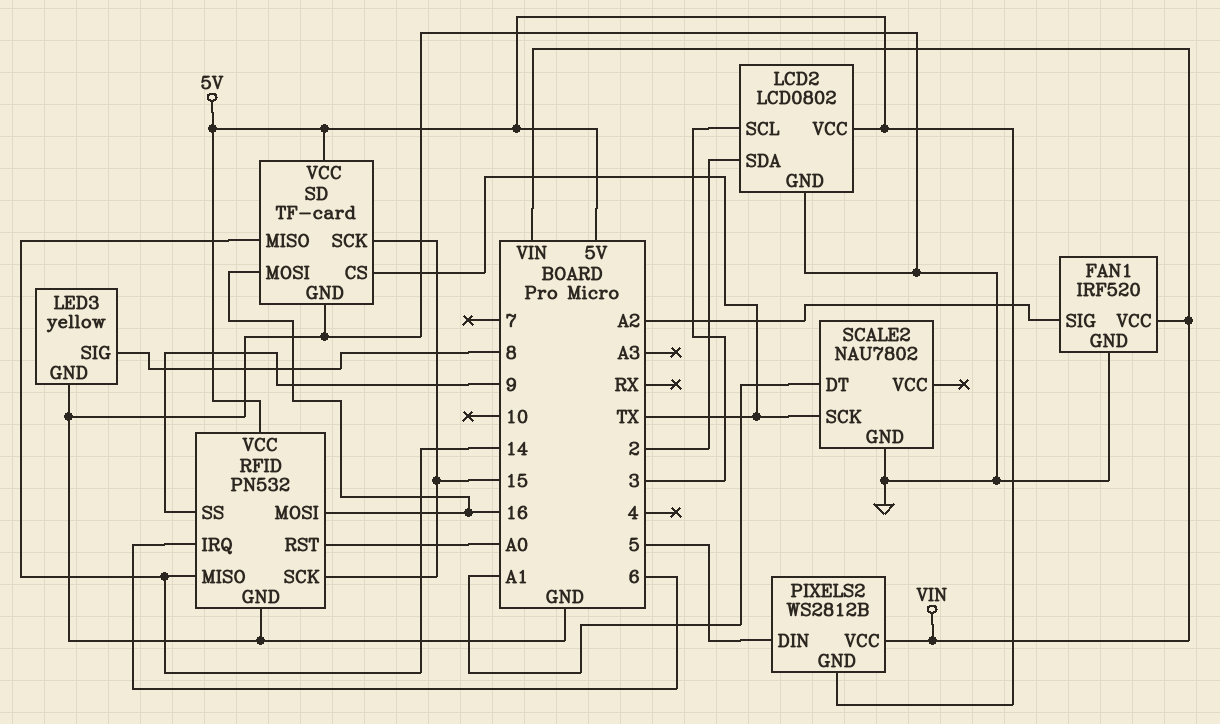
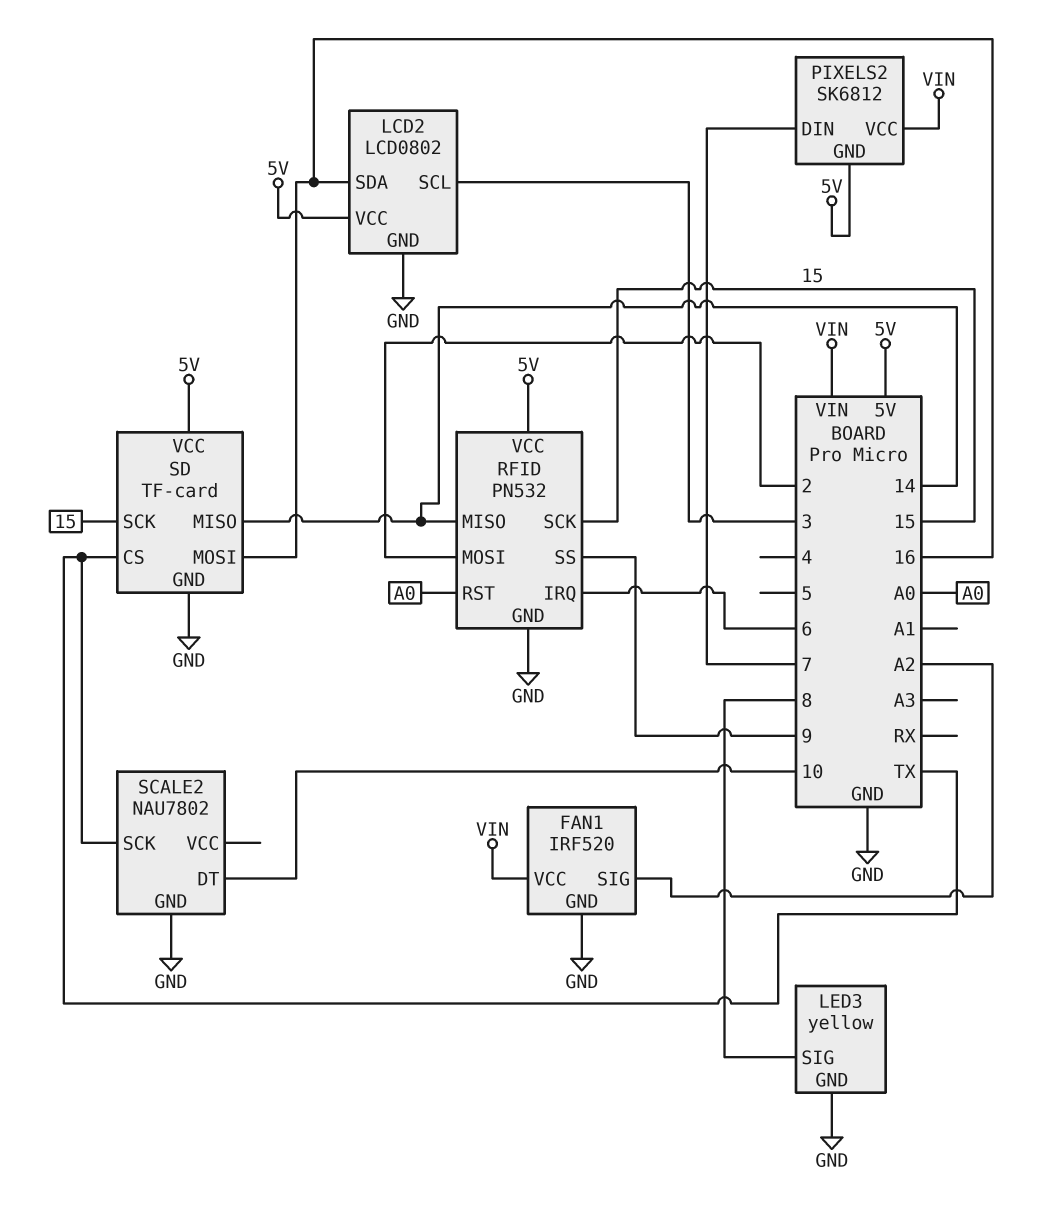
LCD2 pin SDA: 2 -> 16
PIXELS2: WS2812B -> SK6812
PIXELS2 pin DIN: 5 -> 7
RFID pin MOSI: 16 -> 2
SCALE2 pin DT: A1 -> 10

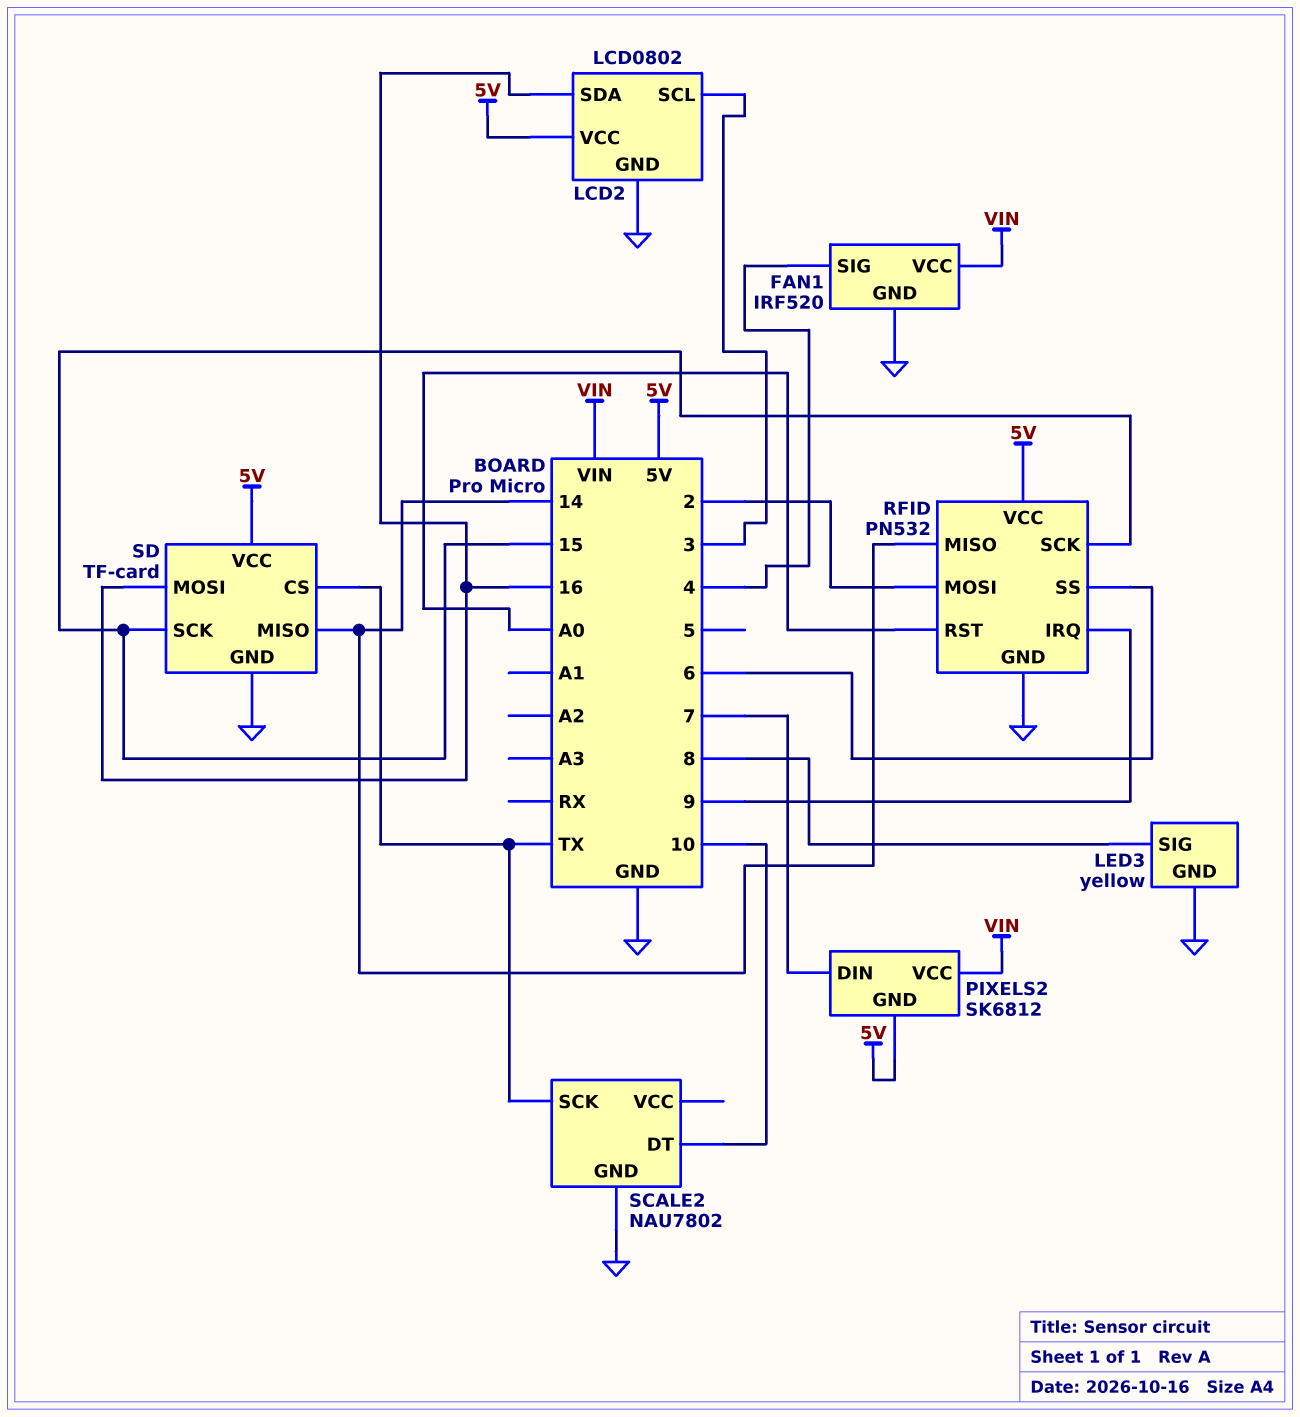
FAN1 pin SIG: A2 -> 4
RFID pin IRQ: 6 -> 9
RFID pin SS: 9 -> 6

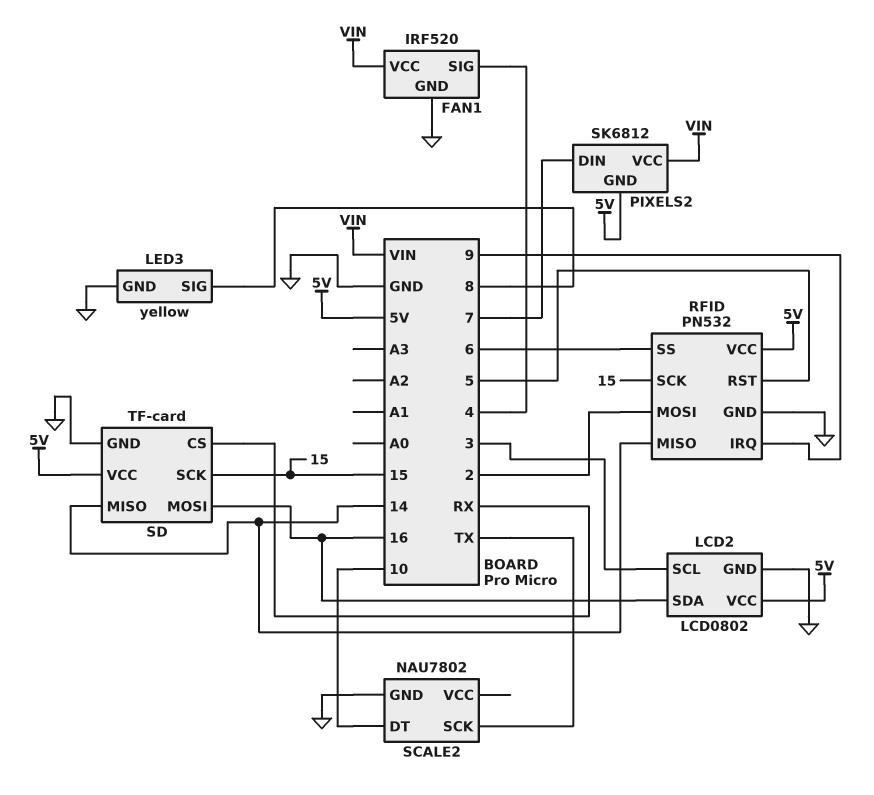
RFID pin RST: A0 -> 5
SD pin CS: TX -> RX

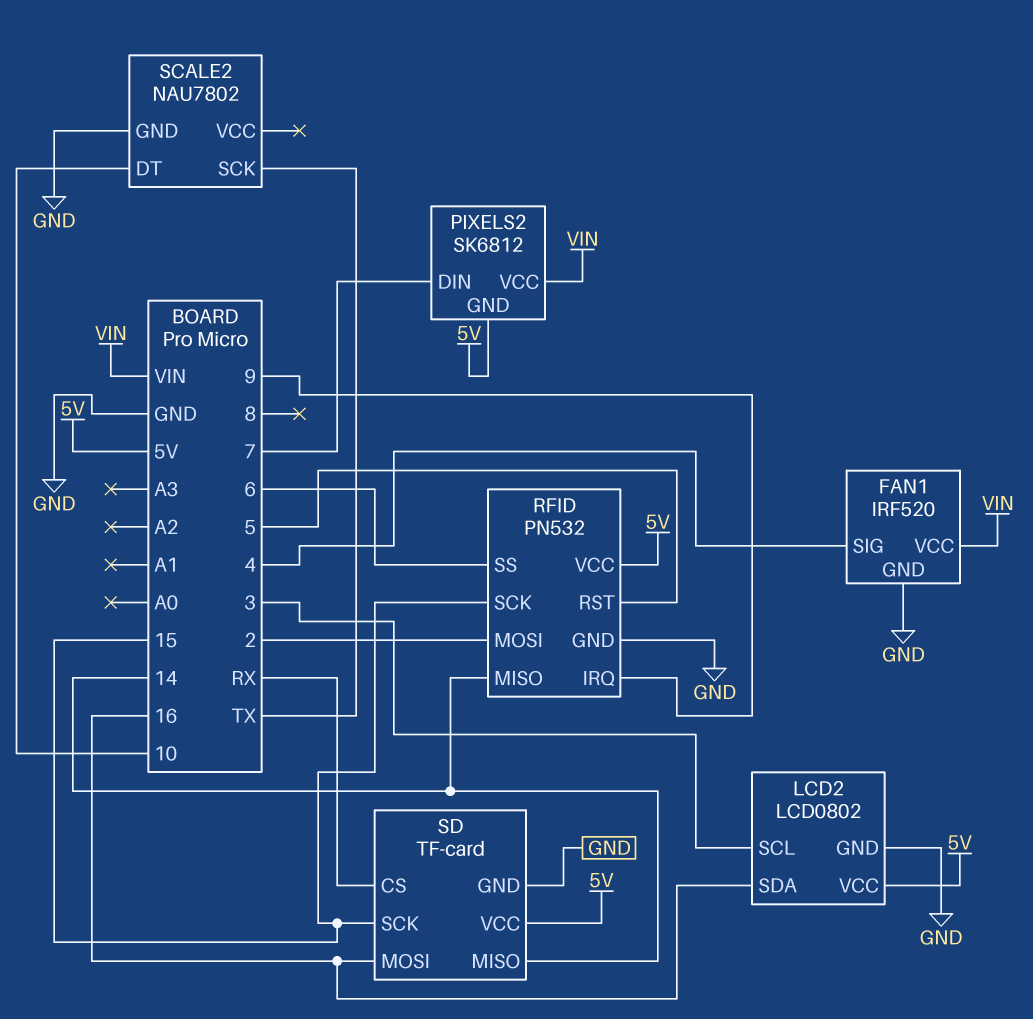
LED3: yellow -> none
LED3 pin GND: GND -> none
LED3 pin SIG: 8 -> none

